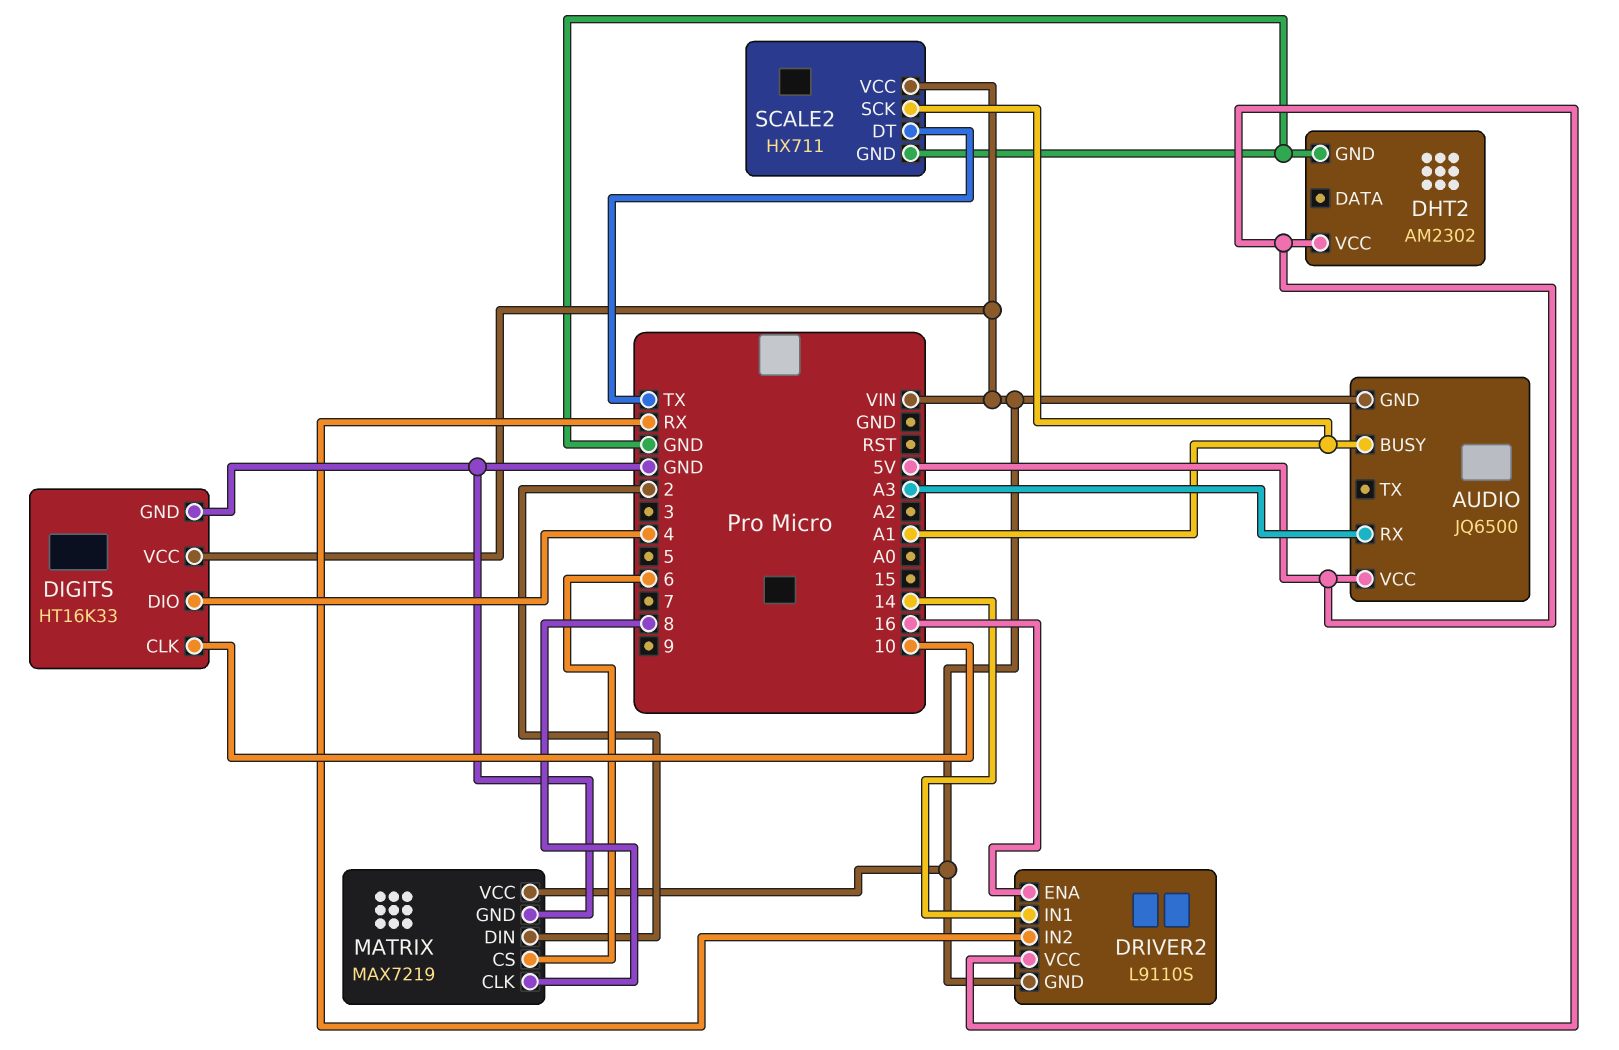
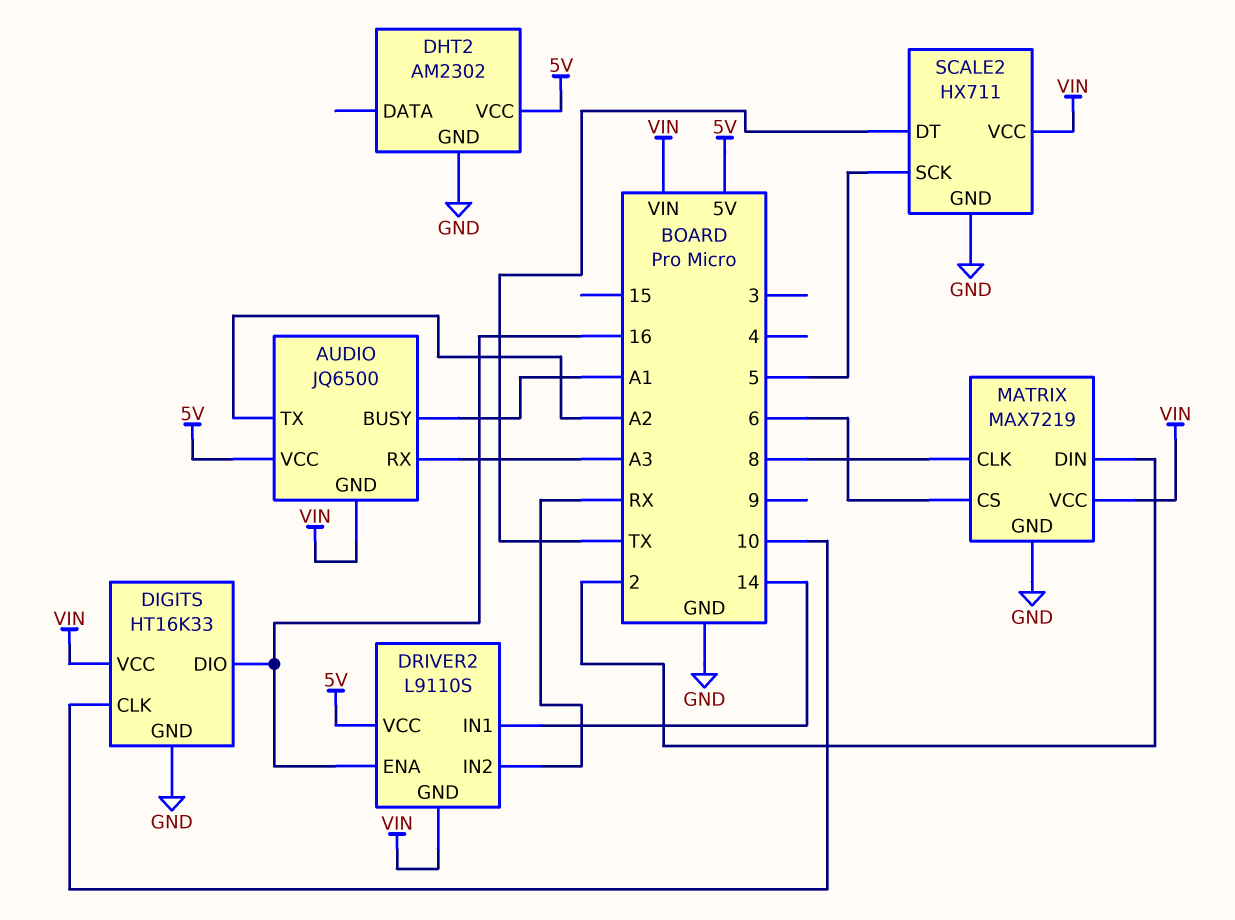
AUDIO pin TX: none -> A2
DIGITS pin DIO: 4 -> 16
SCALE2 pin SCK: A1 -> 5

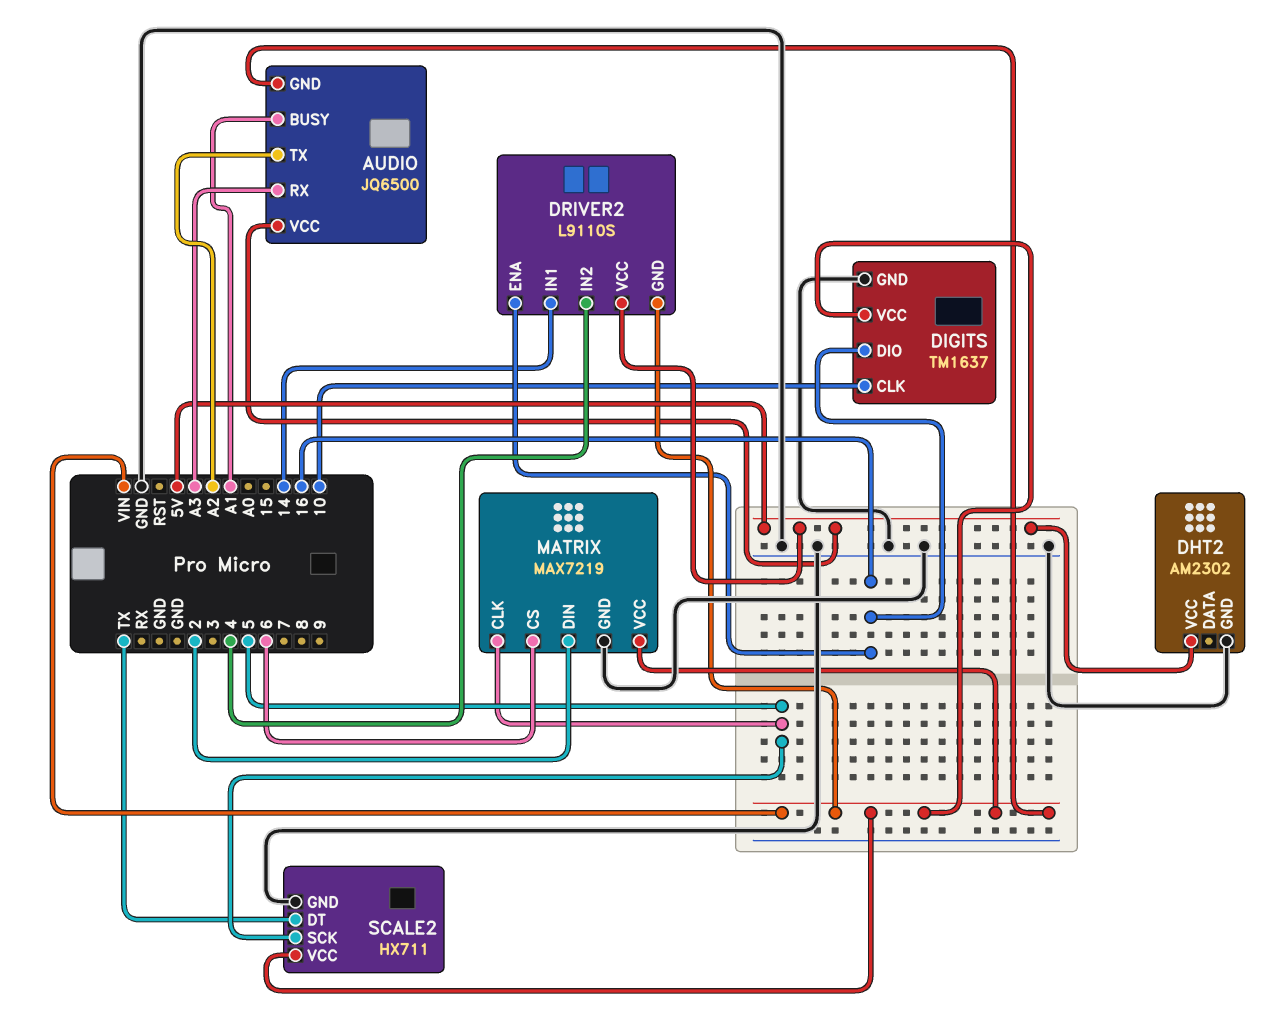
DIGITS: HT16K33 -> TM1637
DRIVER2 pin IN2: RX -> 4
MATRIX pin CLK: 8 -> 5

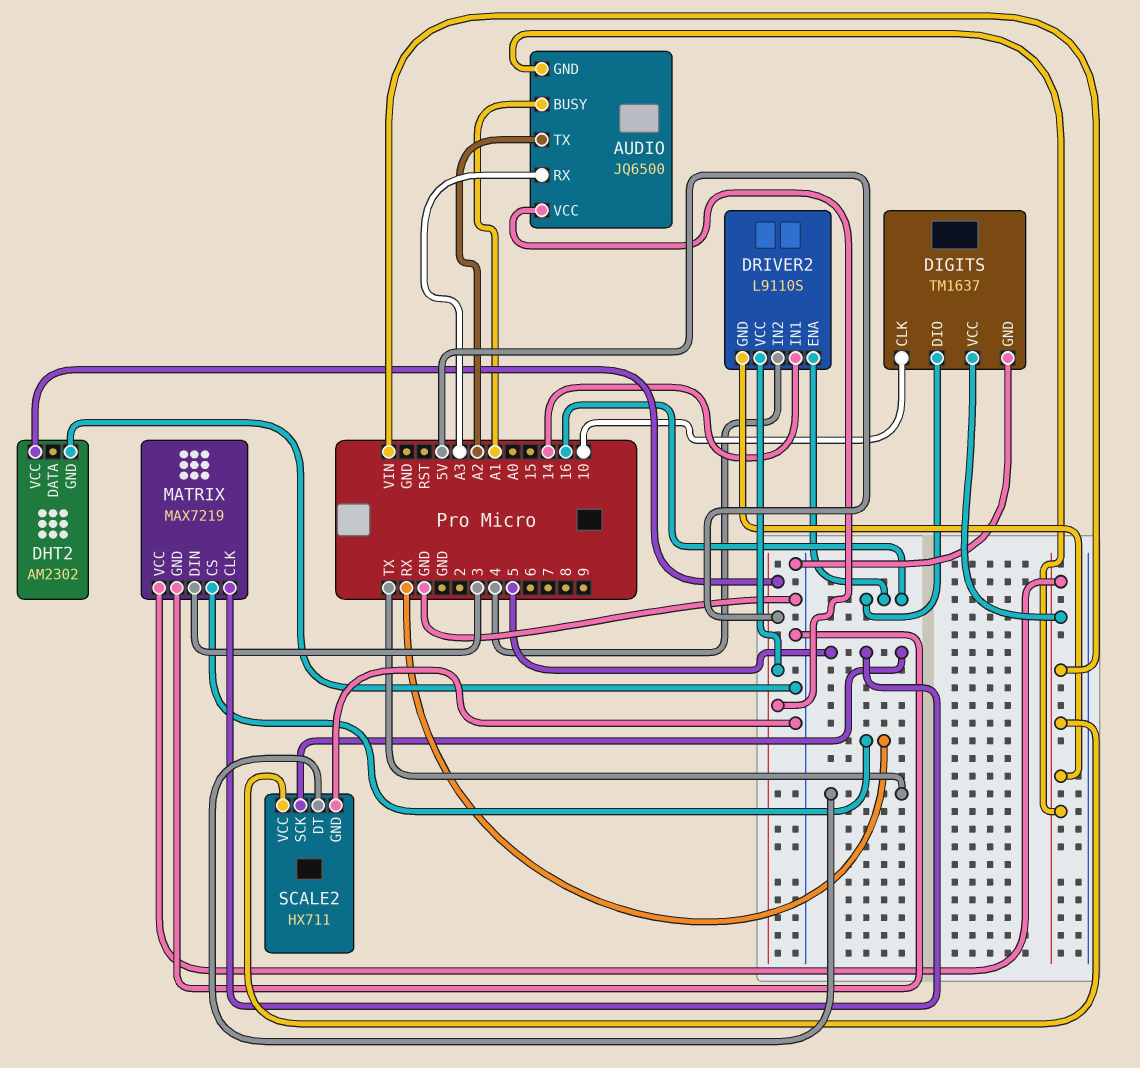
MATRIX pin CS: 6 -> RX
MATRIX pin DIN: 2 -> 3

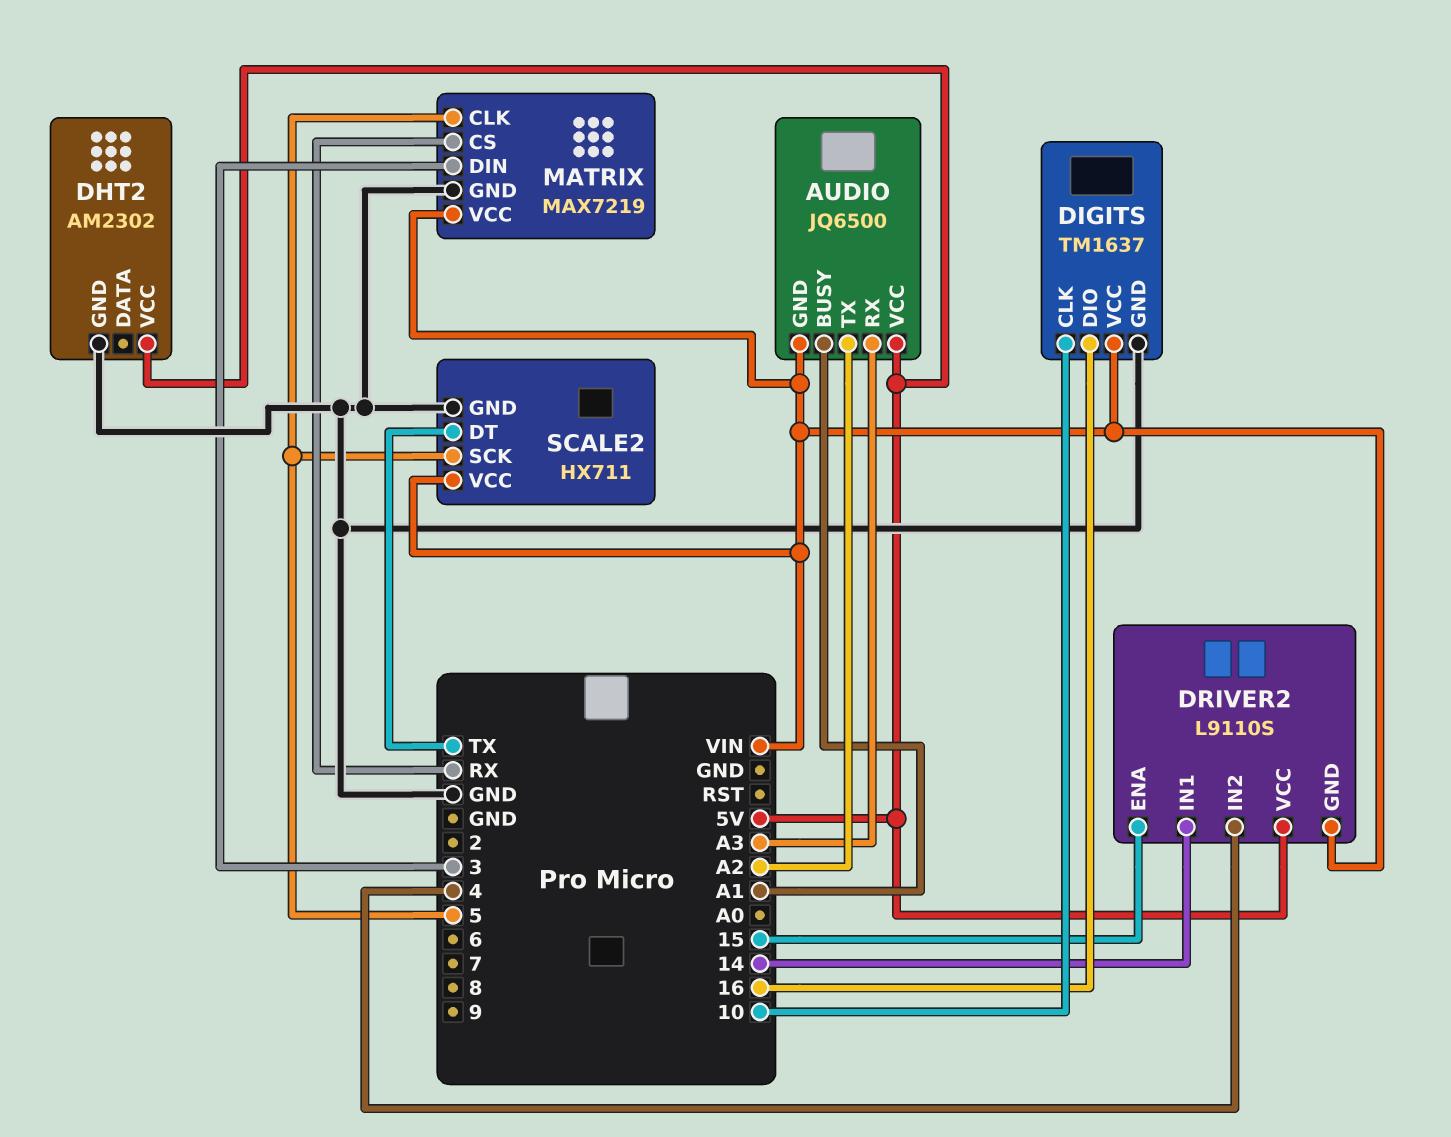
DRIVER2 pin ENA: 16 -> 15

